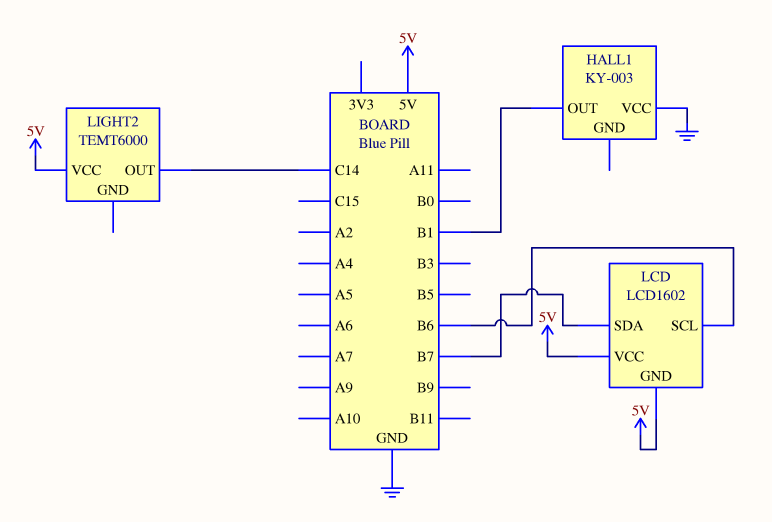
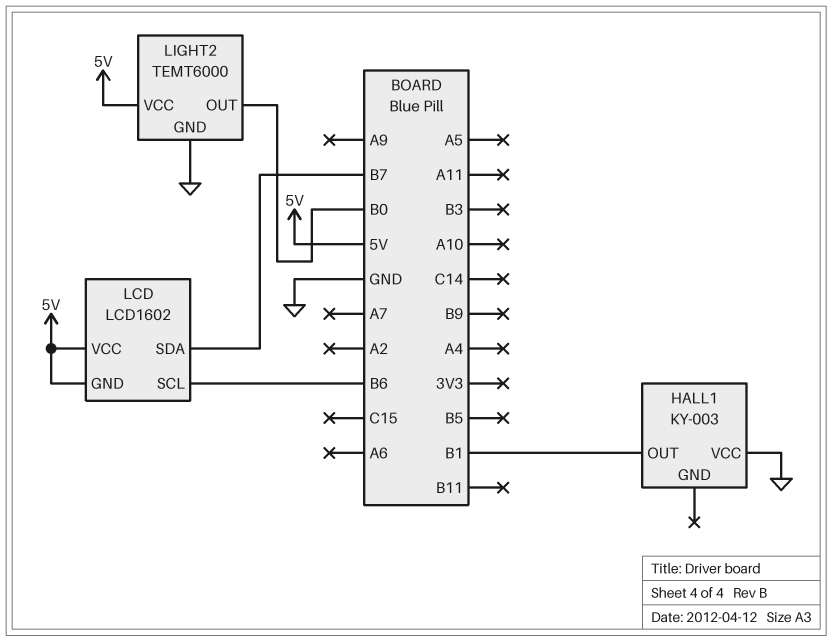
LIGHT2 pin GND: none -> GND
LIGHT2 pin OUT: C14 -> B0

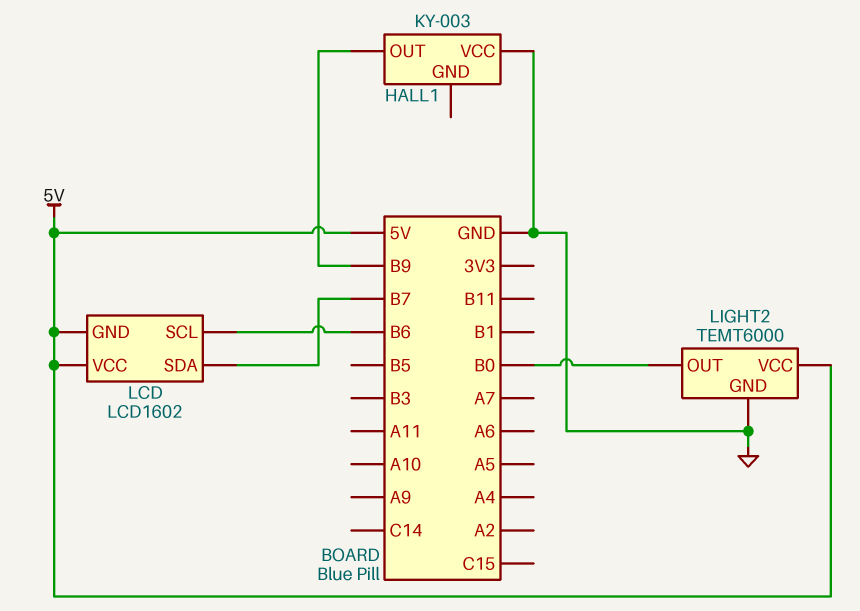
HALL1 pin OUT: B1 -> B9

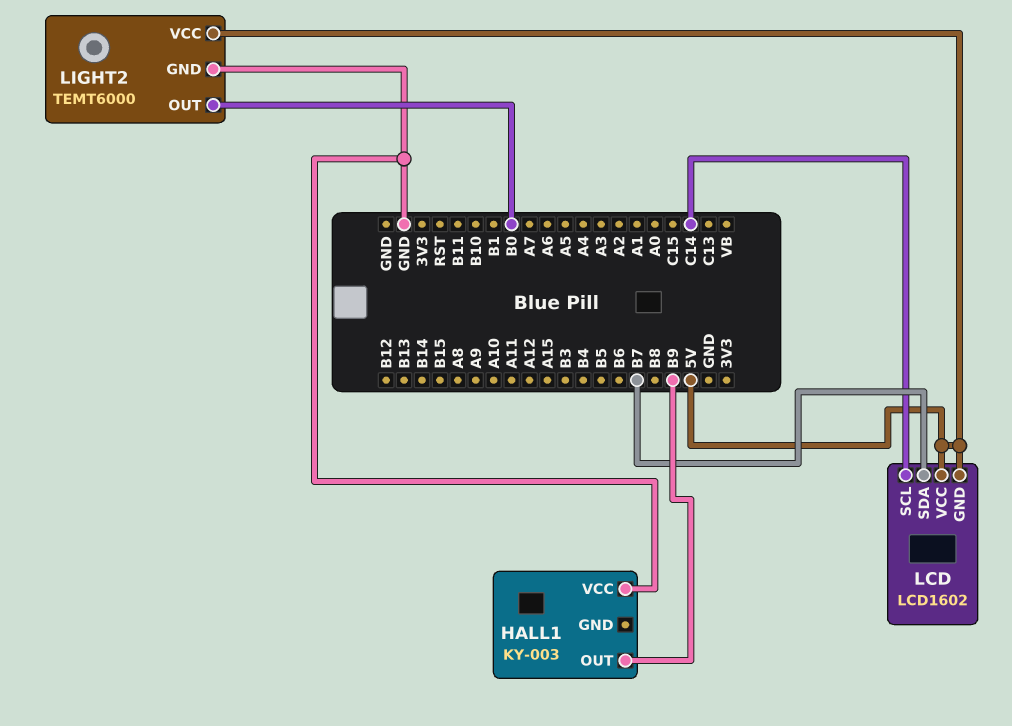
LCD pin SCL: B6 -> C14

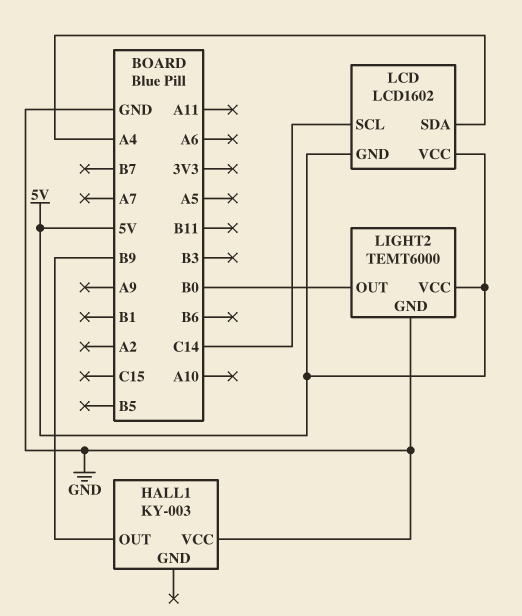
LCD pin SDA: B7 -> A4

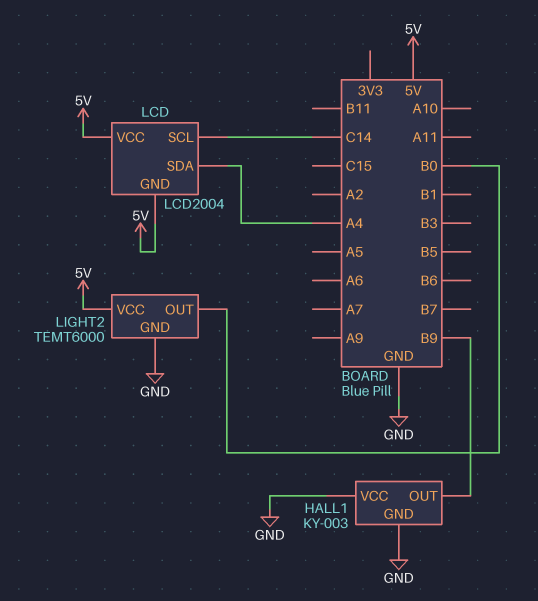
HALL1 pin GND: none -> GND
LCD: LCD1602 -> LCD2004

